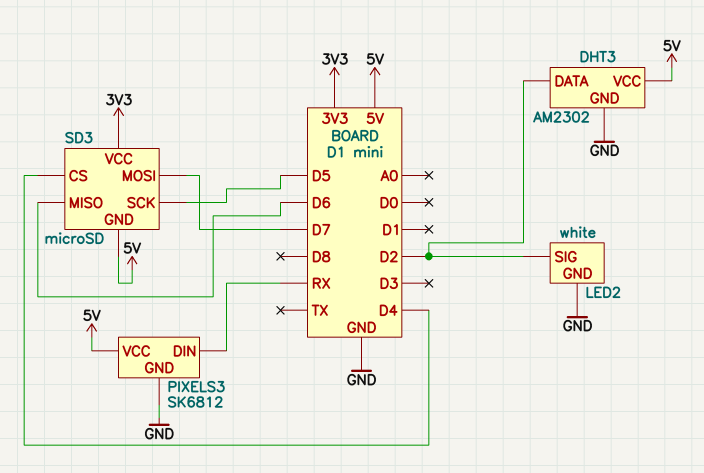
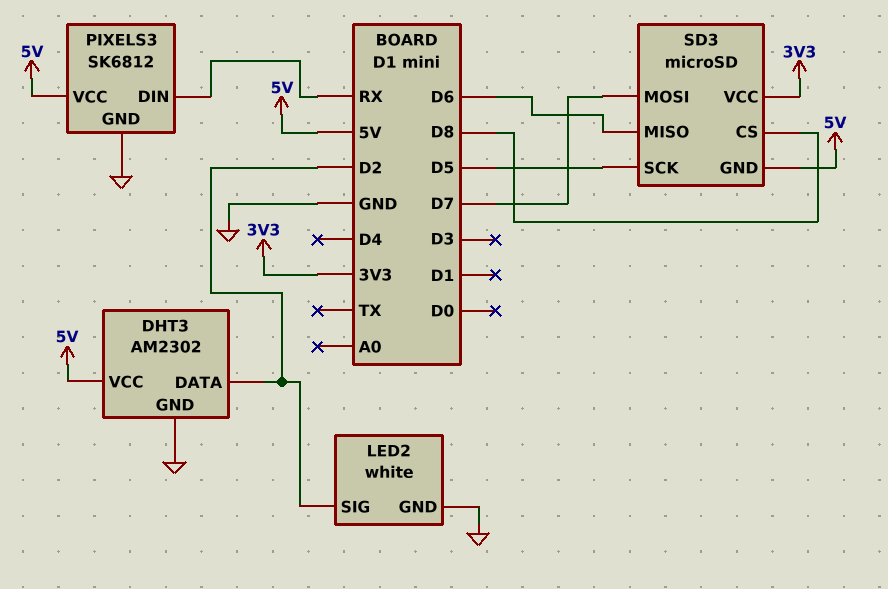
SD3 pin CS: D4 -> D8

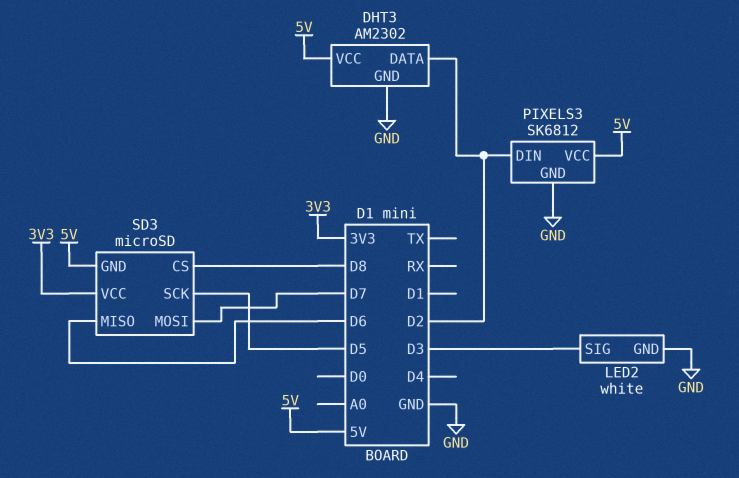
LED2 pin SIG: D2 -> D3
PIXELS3 pin DIN: RX -> D2

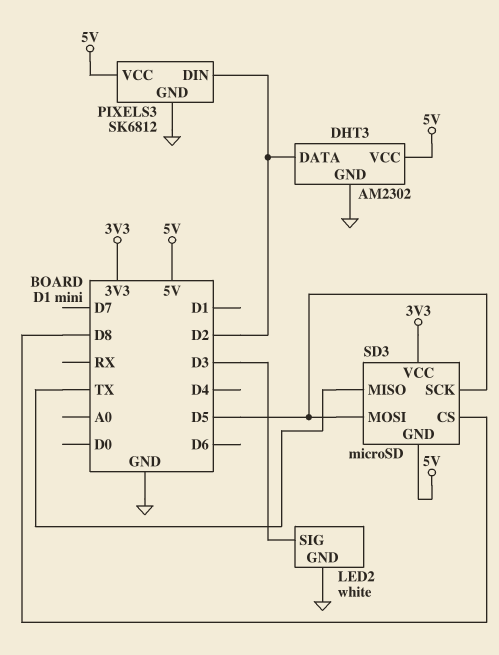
SD3 pin MISO: D6 -> TX
SD3 pin MOSI: D7 -> D5

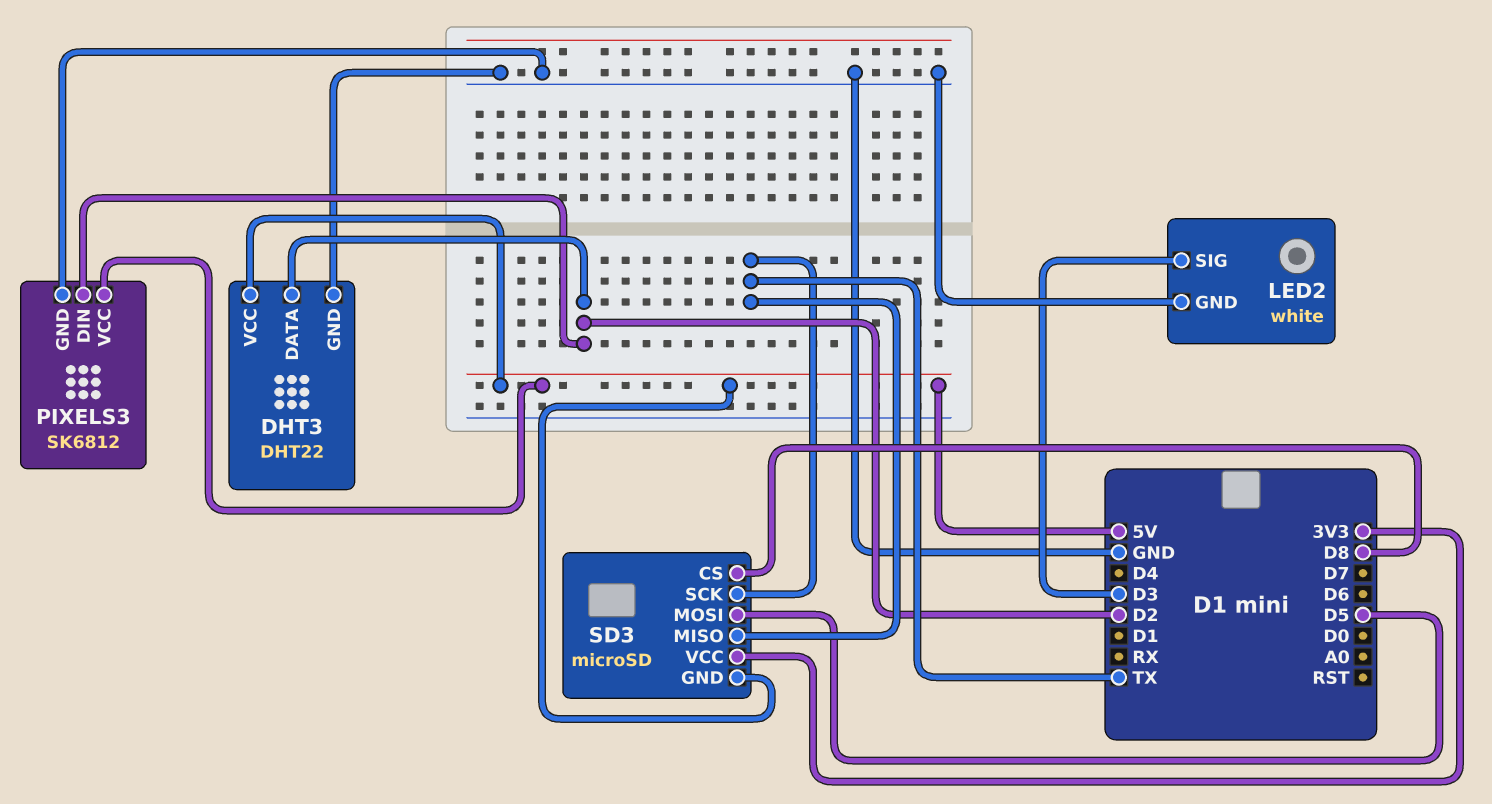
DHT3: AM2302 -> DHT22
SD3 pin SCK: D5 -> TX

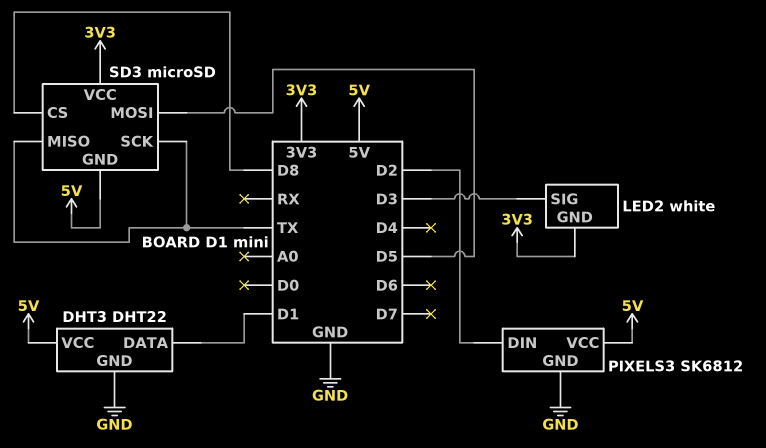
DHT3 pin DATA: D2 -> D1
LED2 pin GND: GND -> 3V3

